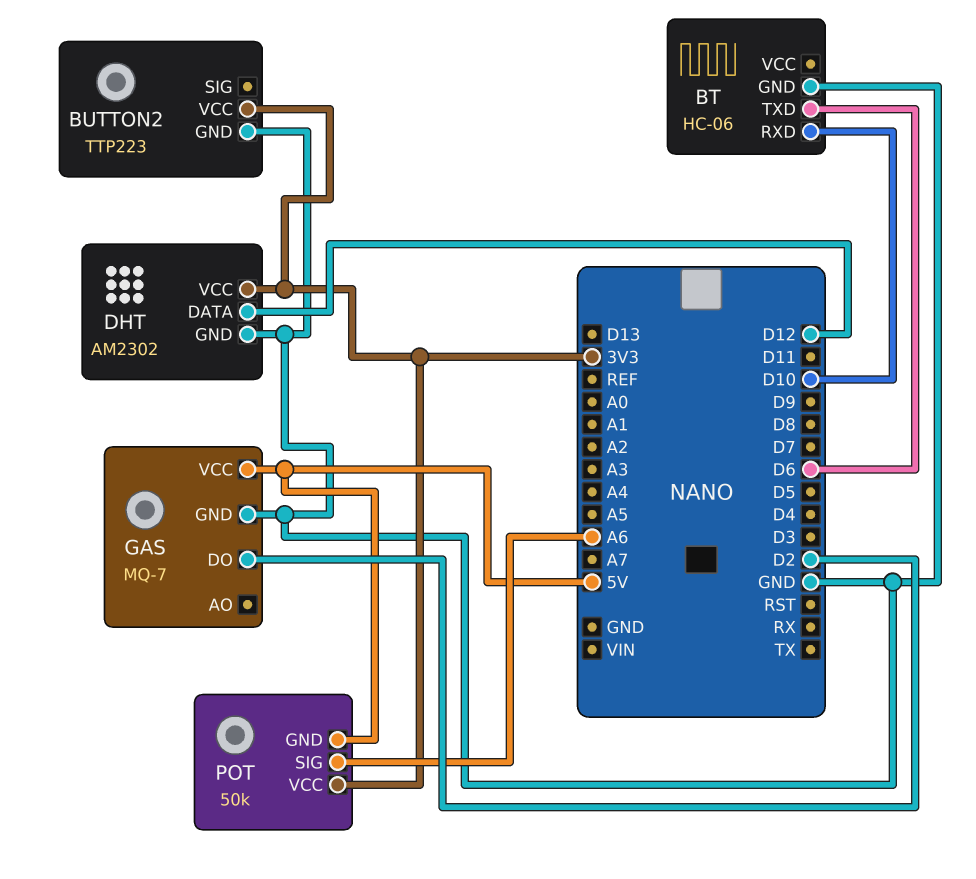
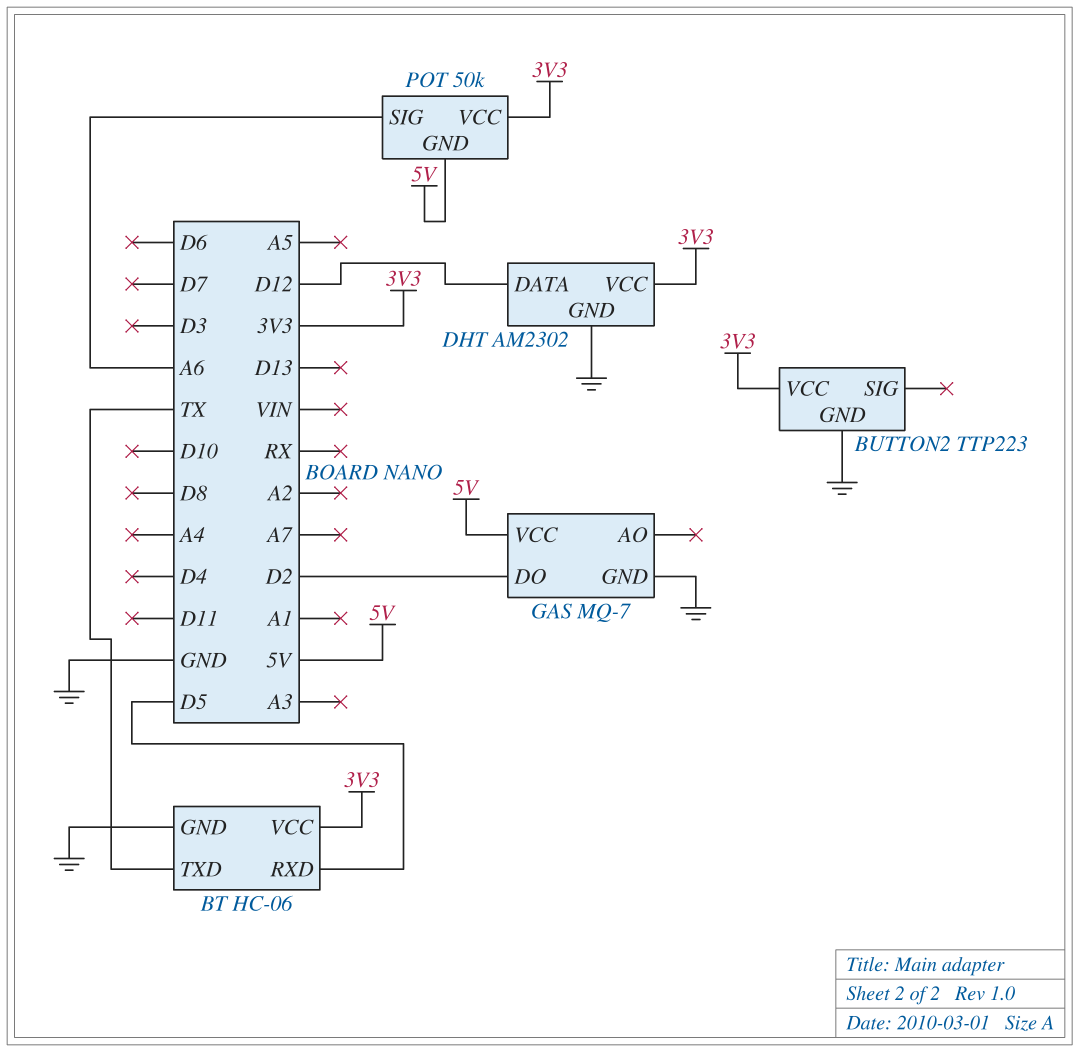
BT pin RXD: D10 -> D5
BT pin TXD: D6 -> TX
BT pin VCC: none -> 3V3

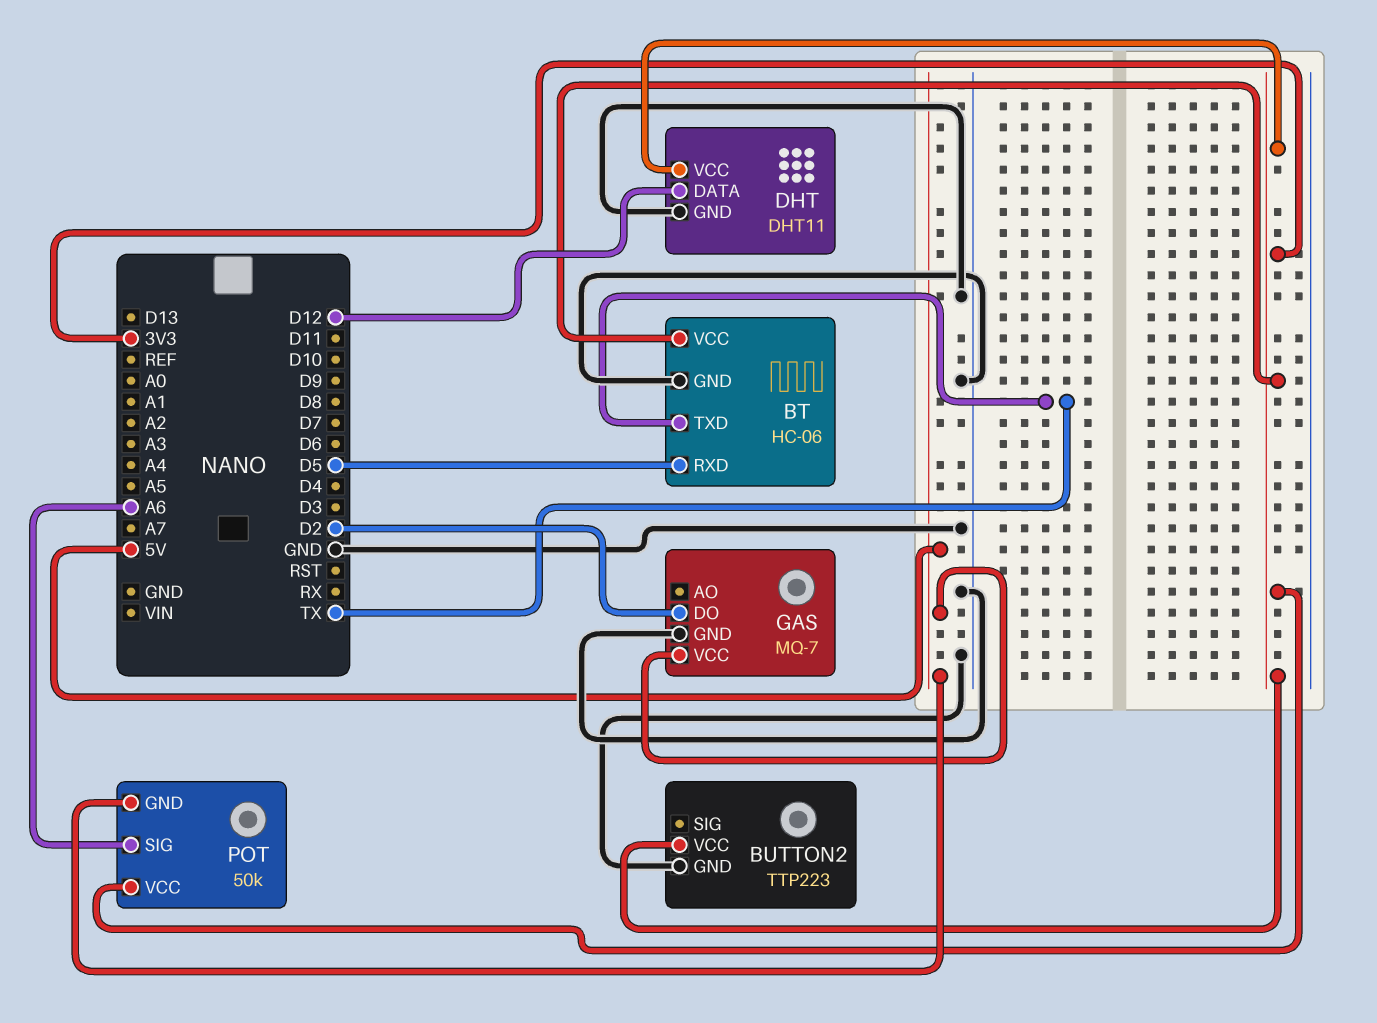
DHT: AM2302 -> DHT11

